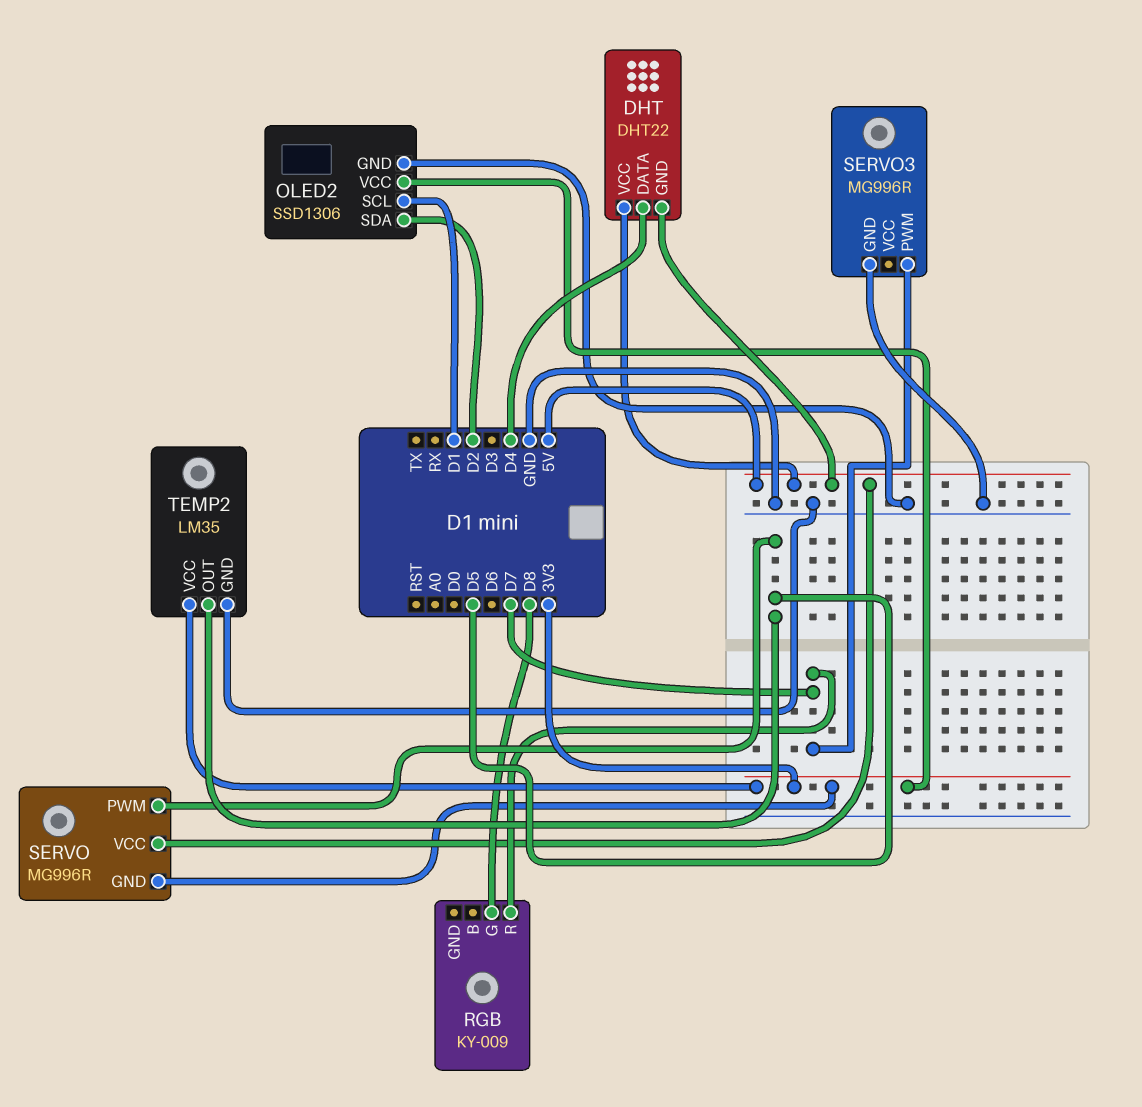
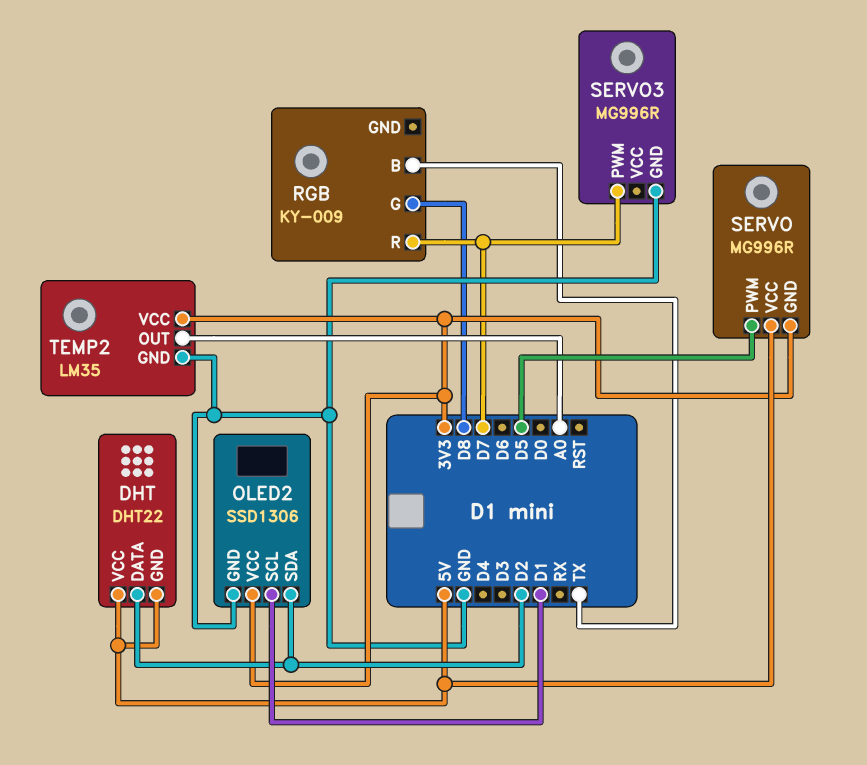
DHT pin DATA: D4 -> D2
RGB pin B: none -> TX
TEMP2 pin OUT: D5 -> A0

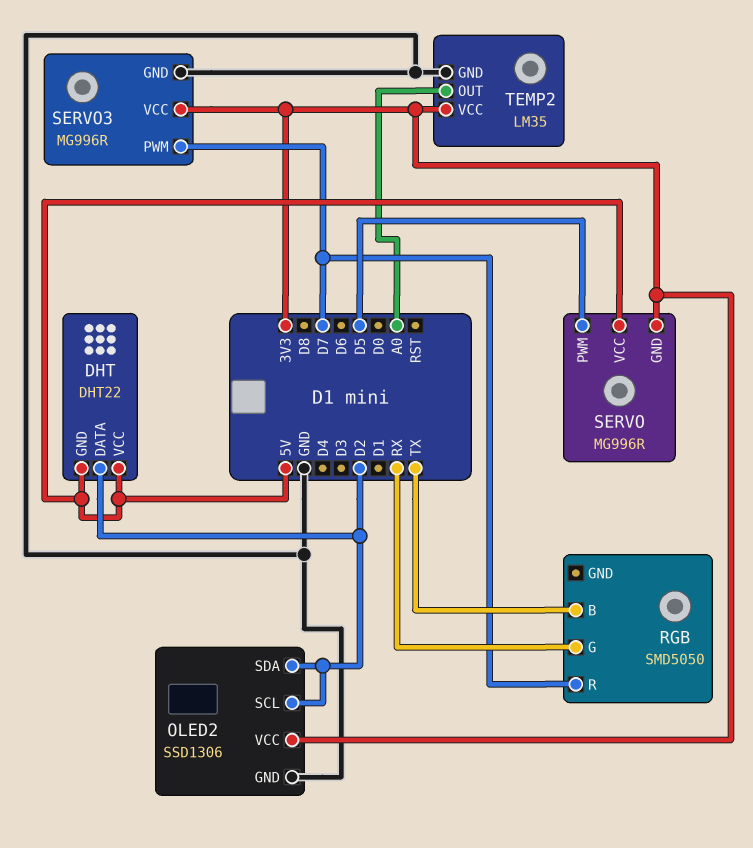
OLED2 pin SCL: D1 -> D2
RGB: KY-009 -> SMD5050
RGB pin G: D8 -> RX
SERVO3 pin VCC: none -> 3V3

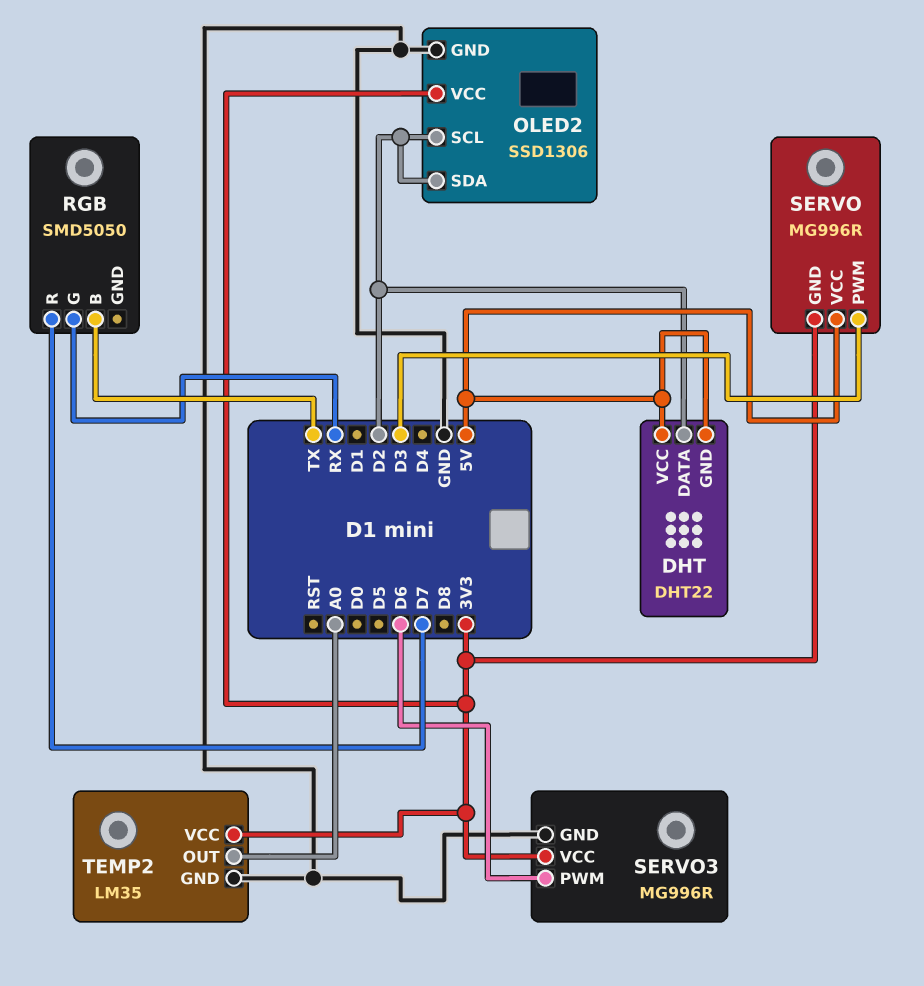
SERVO pin PWM: D5 -> D3
SERVO3 pin PWM: D7 -> D6

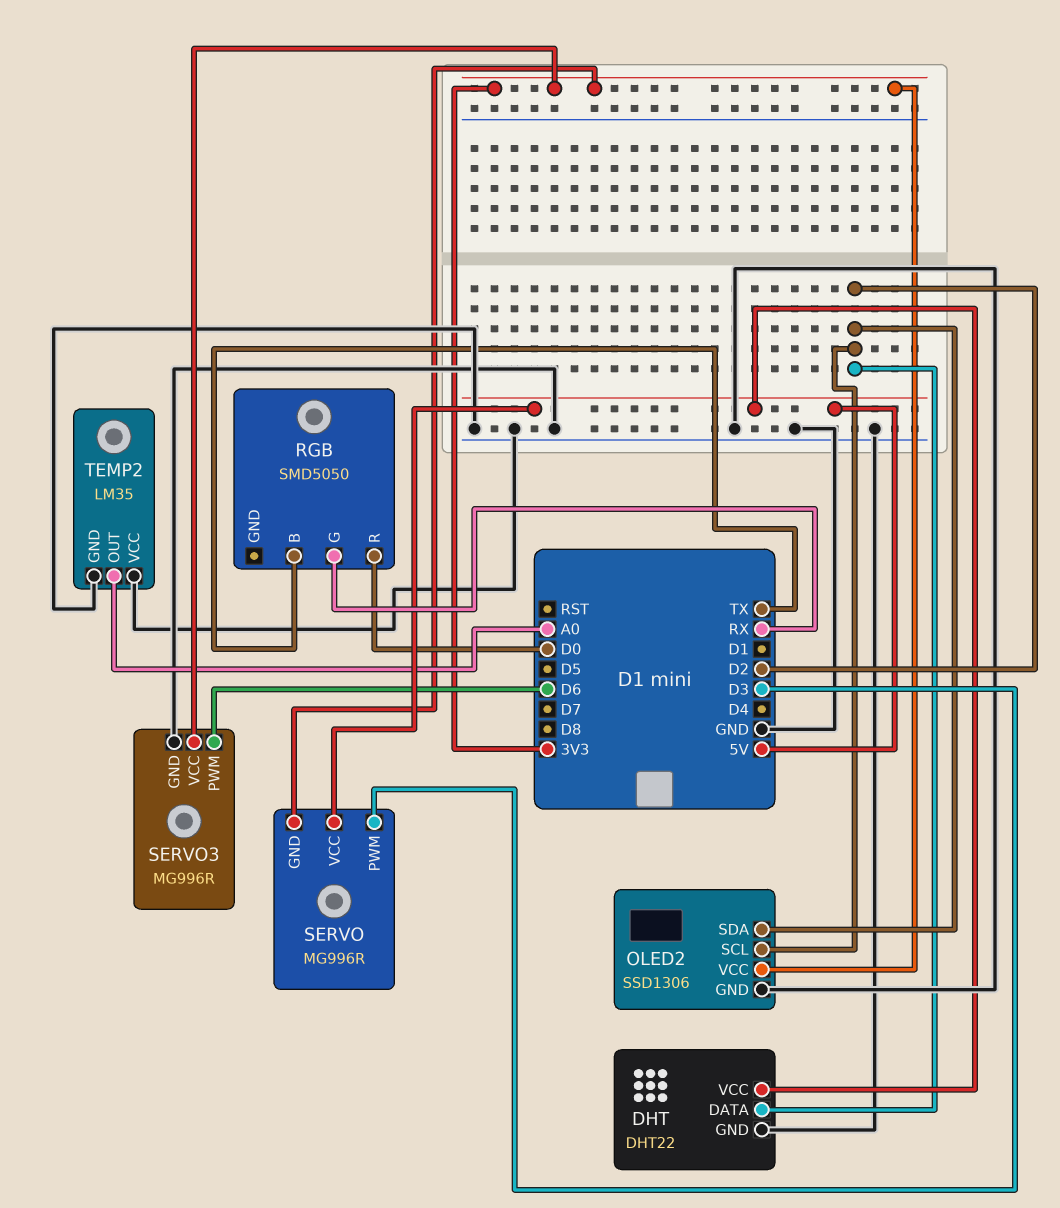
DHT pin GND: 5V -> GND
RGB pin R: D7 -> D0
TEMP2 pin VCC: 3V3 -> GND

